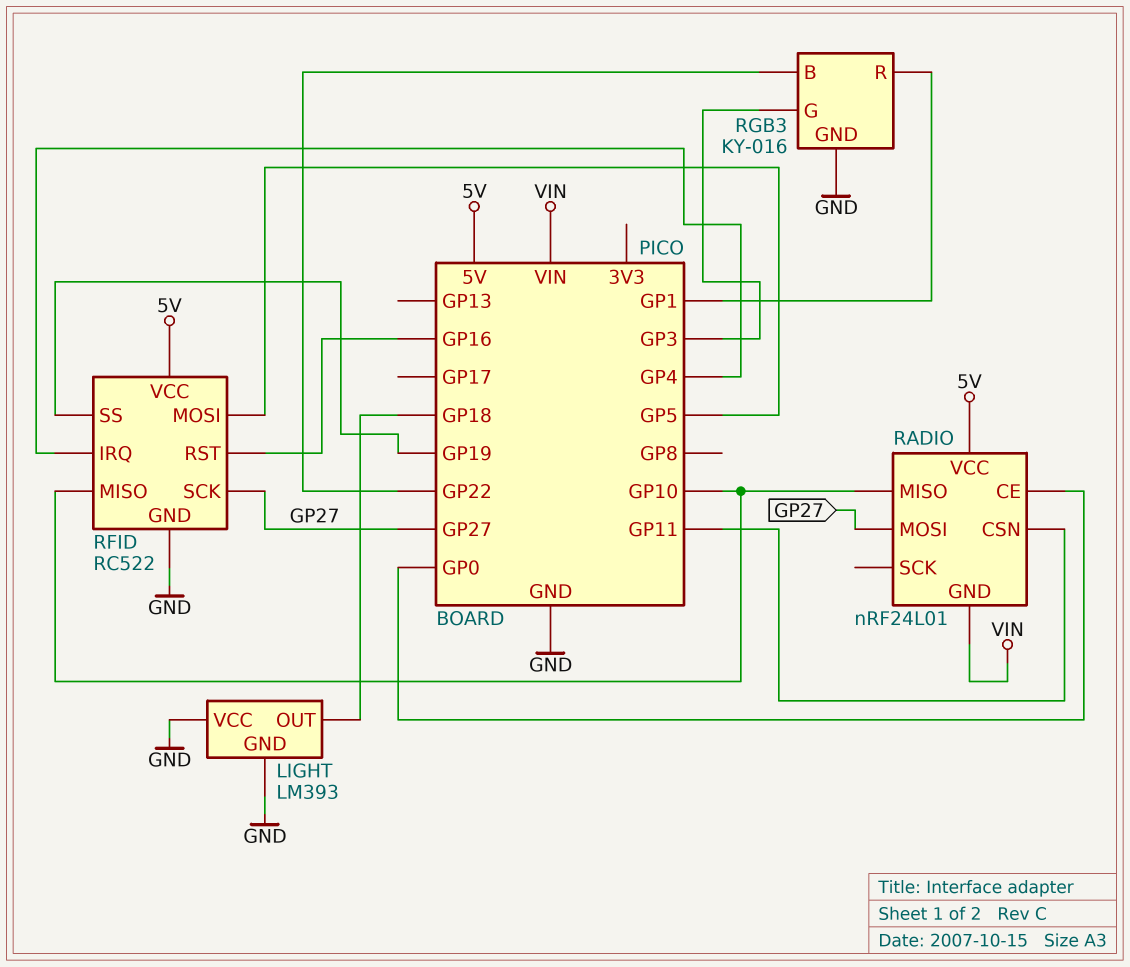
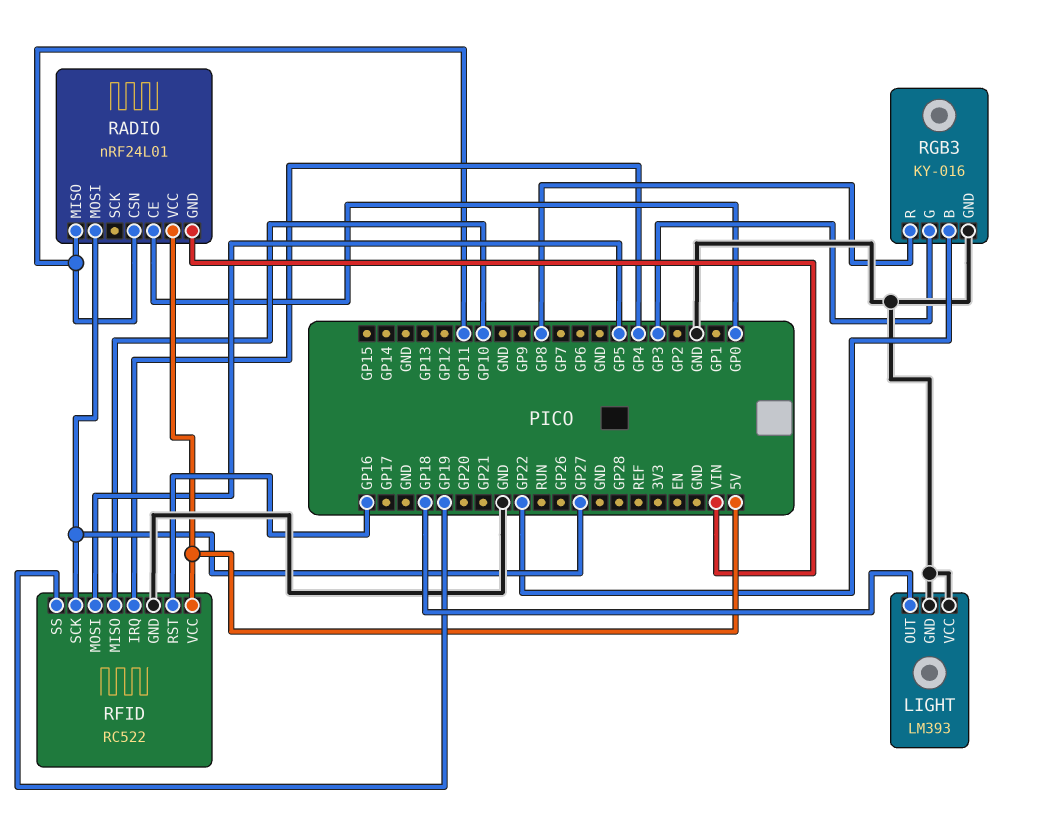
RADIO pin MISO: GP10 -> GP11
RGB3 pin R: GP1 -> GP8

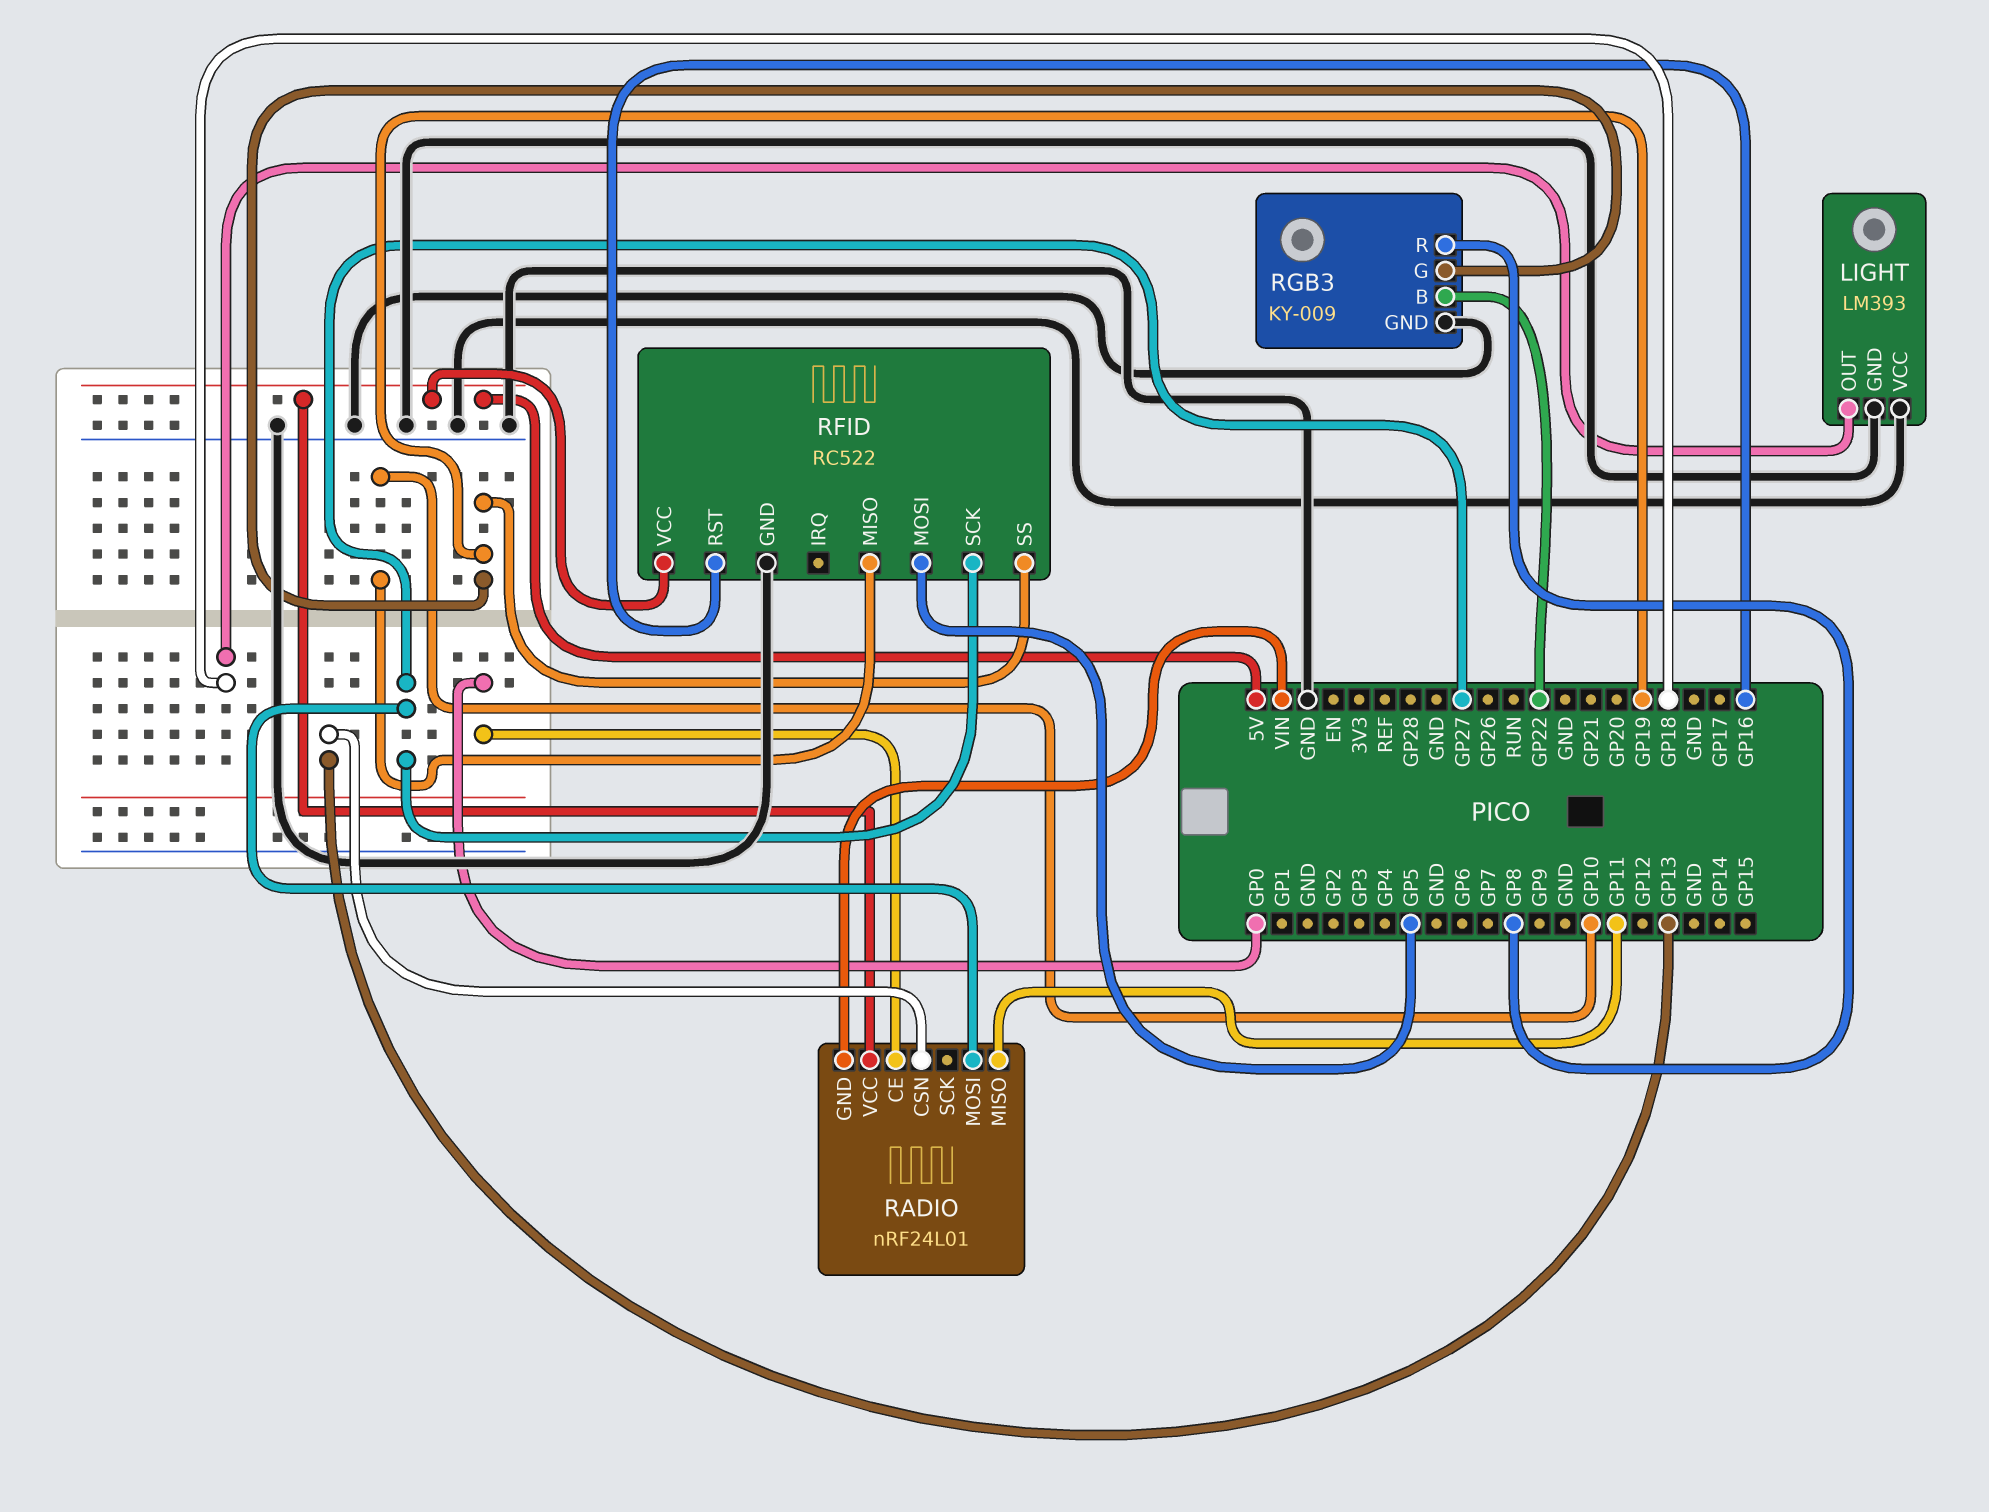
RADIO pin CSN: GP11 -> GP13
RFID pin IRQ: GP4 -> none
RGB3: KY-016 -> KY-009
RGB3 pin G: GP3 -> GP19

